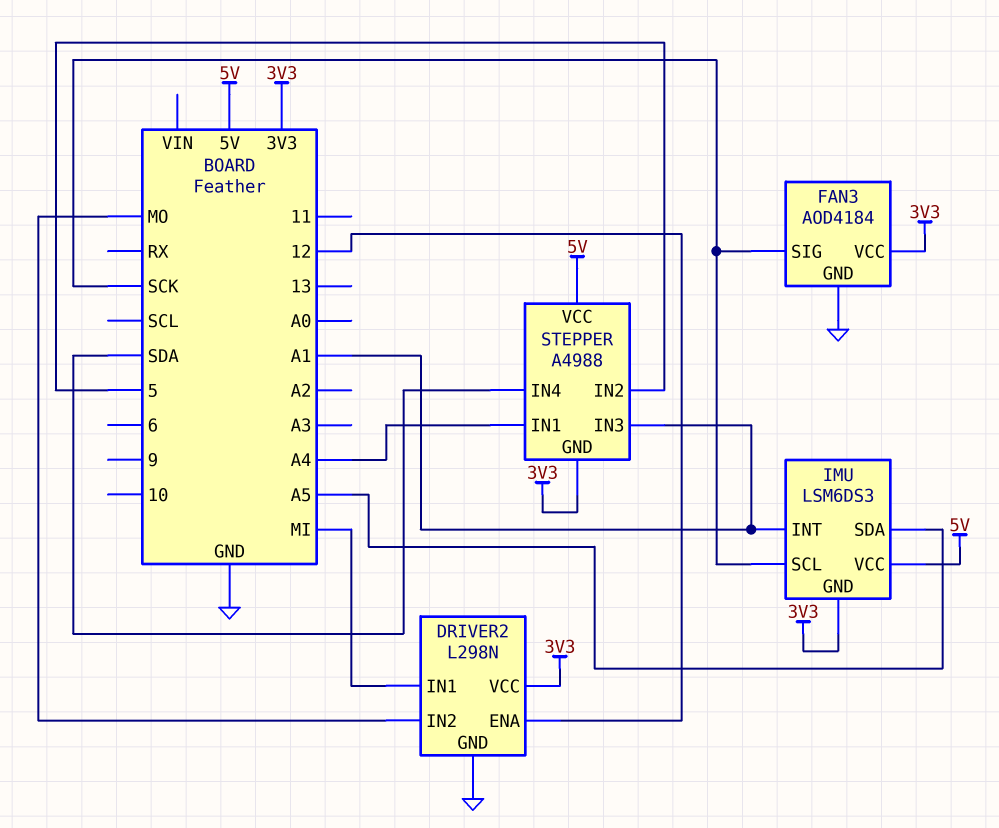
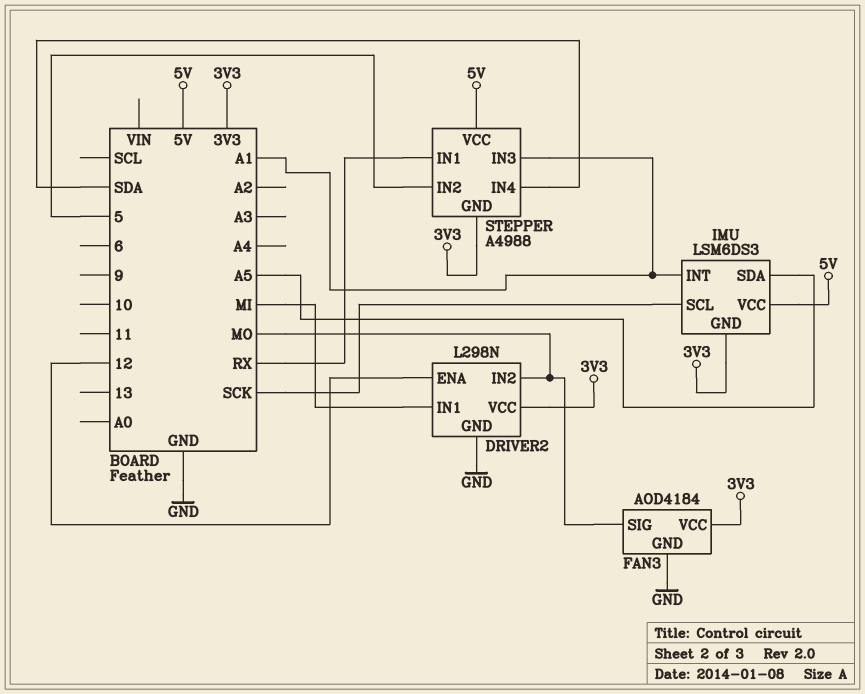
FAN3 pin SIG: SCK -> MO
STEPPER pin IN1: A4 -> RX

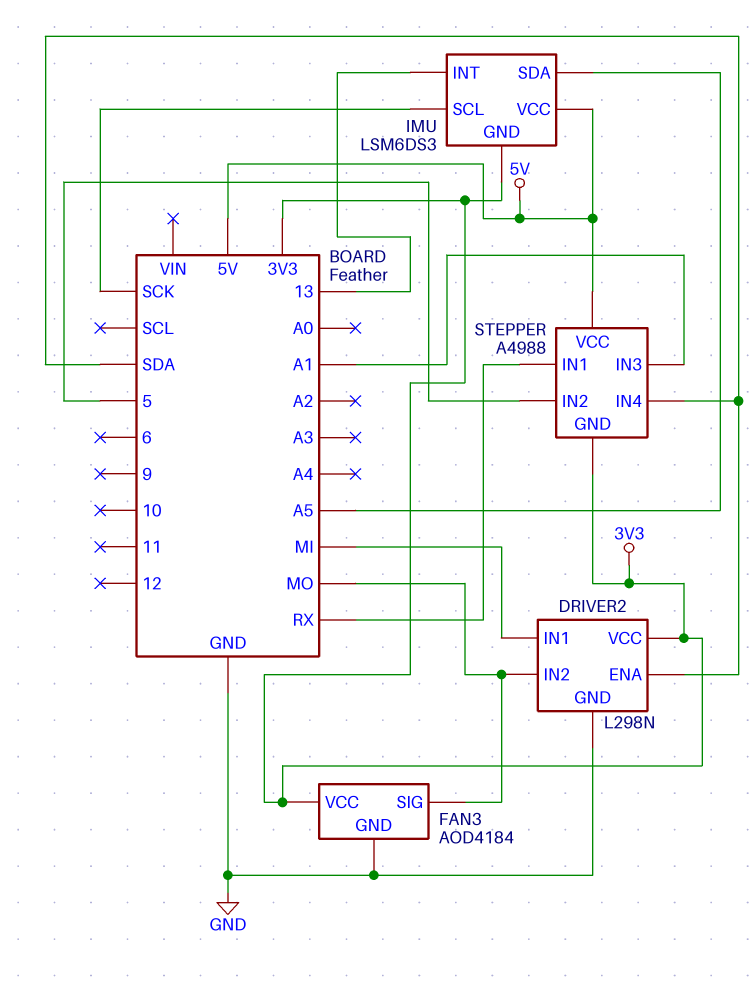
DRIVER2 pin ENA: 12 -> SDA
IMU pin INT: A1 -> 13

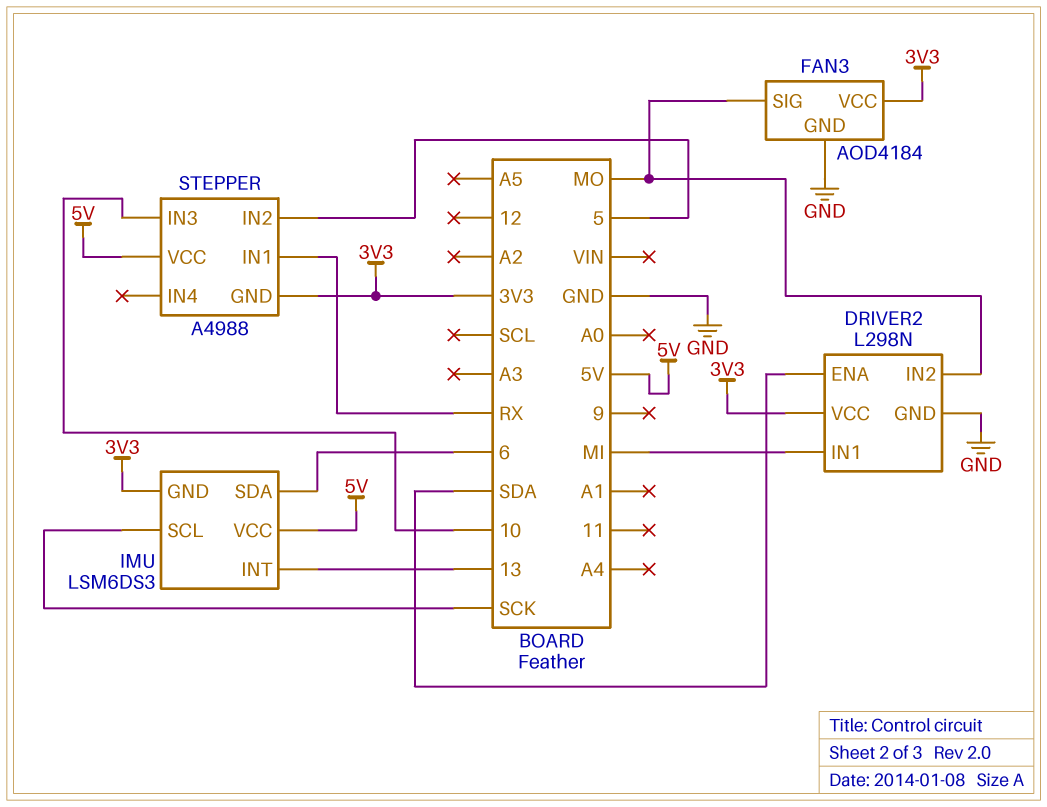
IMU pin SDA: A5 -> 6
STEPPER pin IN3: A1 -> 10
STEPPER pin IN4: SDA -> none

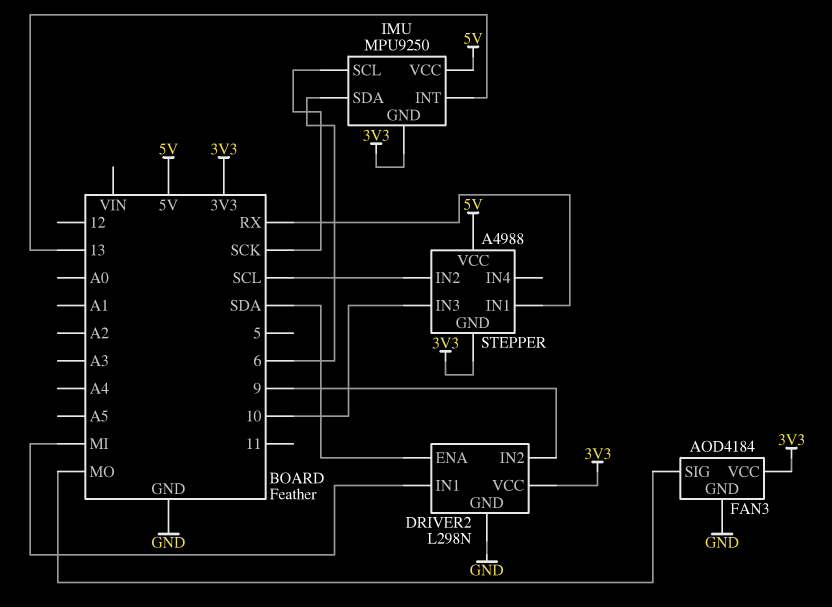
DRIVER2 pin IN2: MO -> 9
IMU: LSM6DS3 -> MPU9250
STEPPER pin IN2: 5 -> SCL

